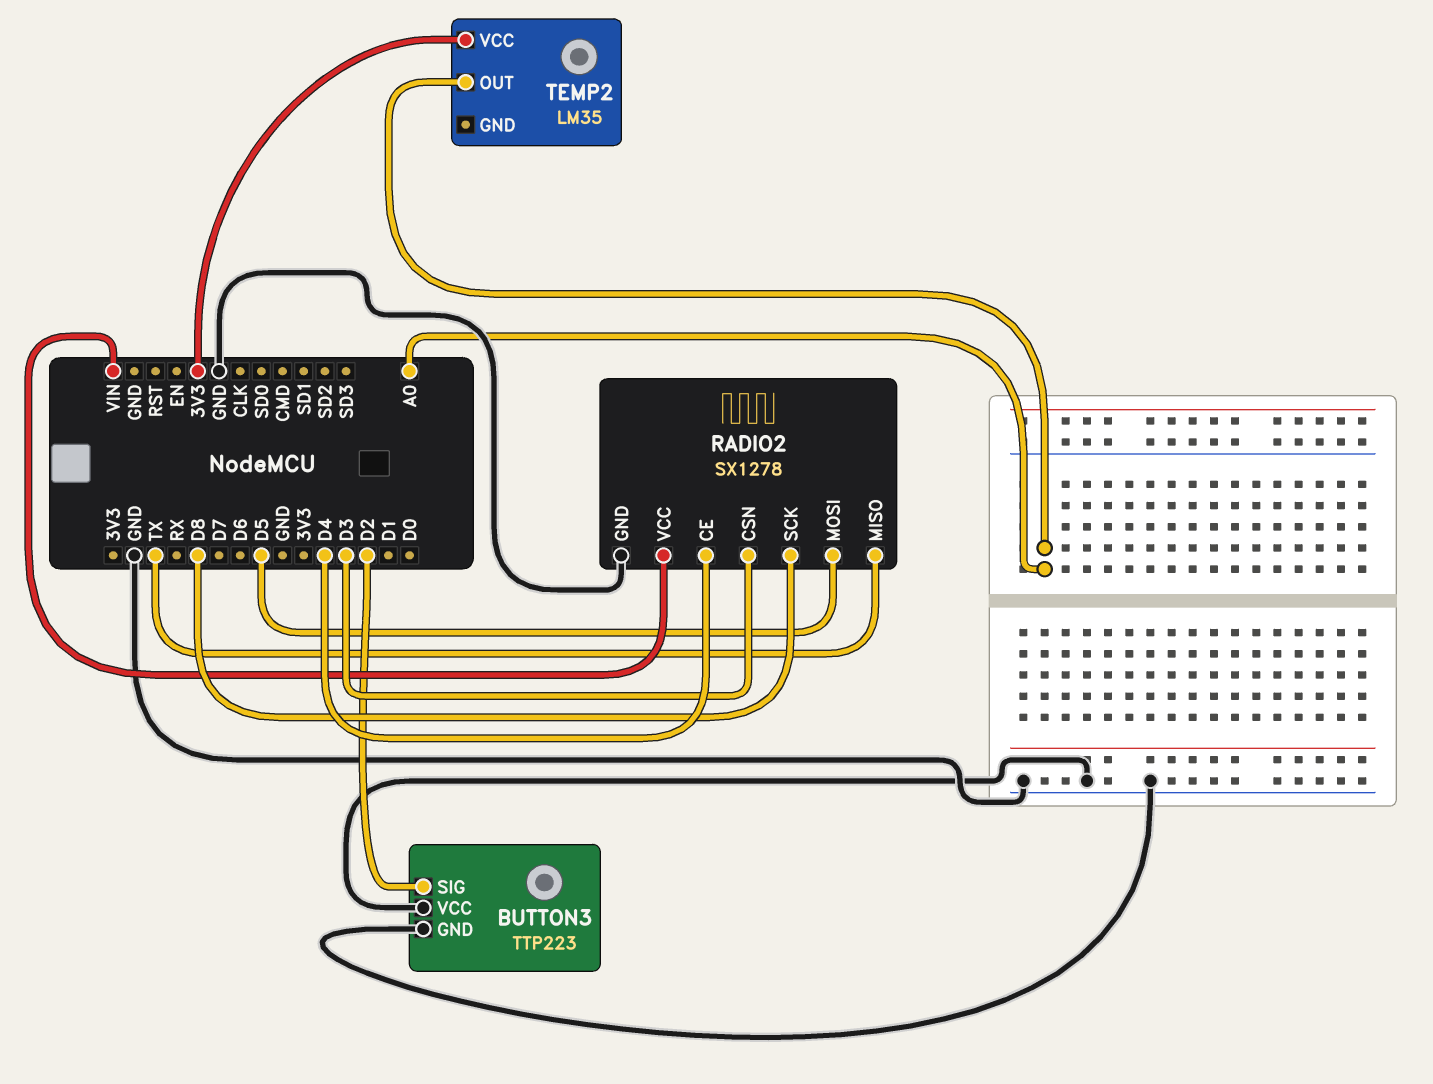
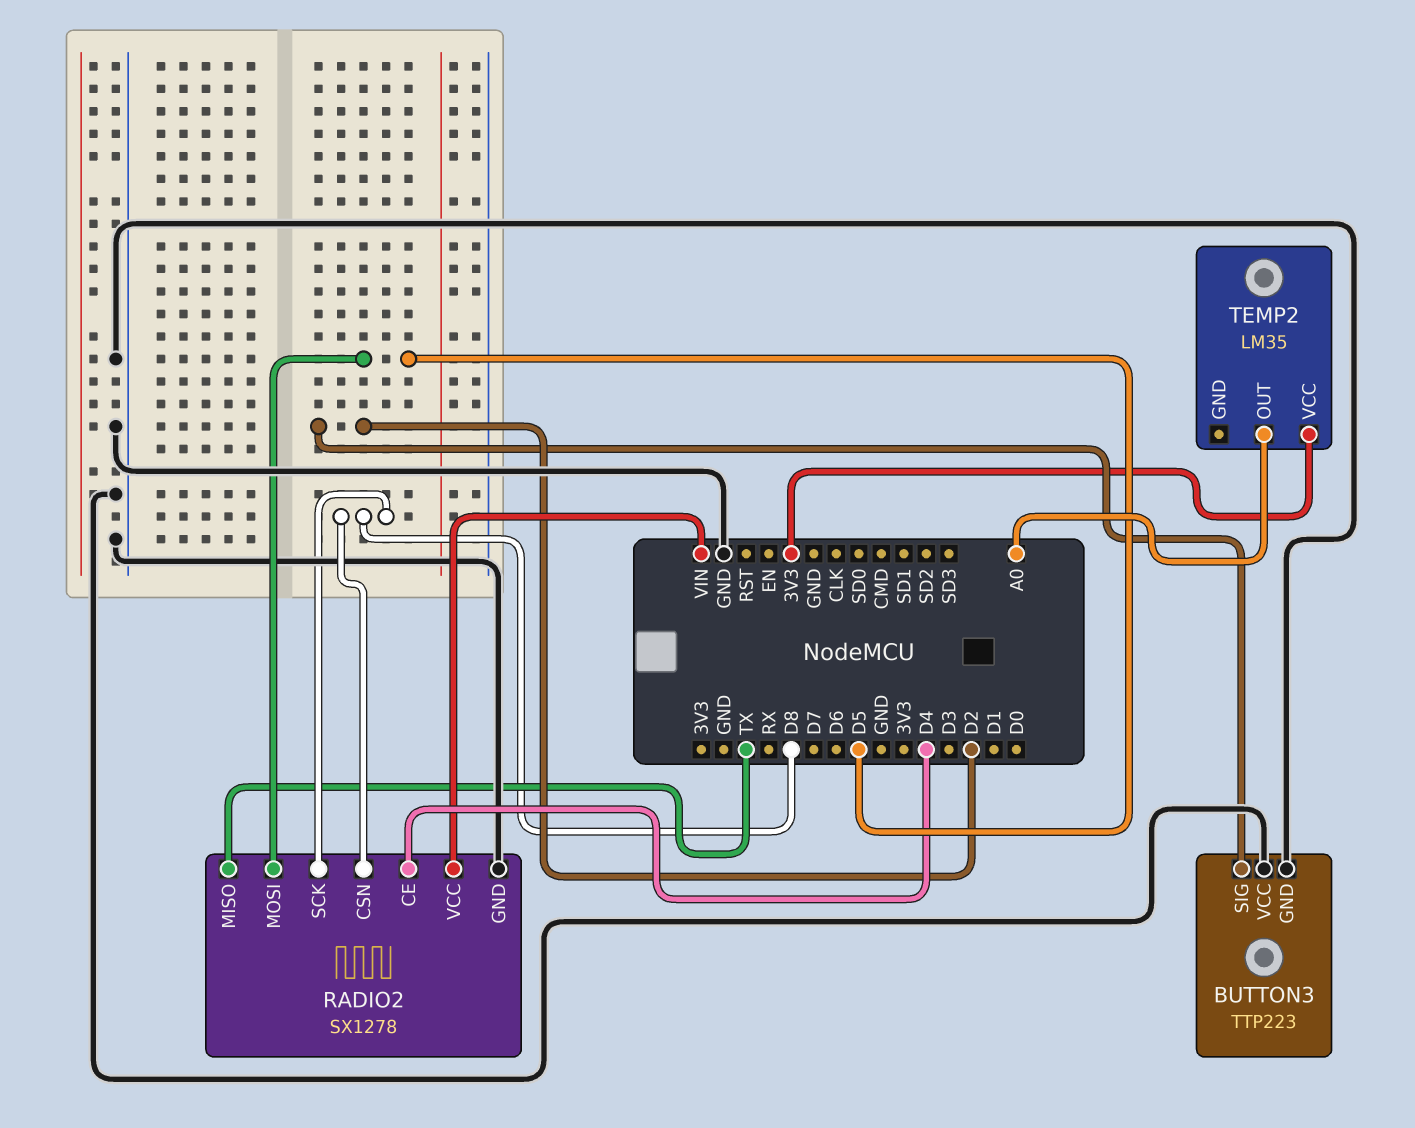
RADIO2 pin CSN: D3 -> D8

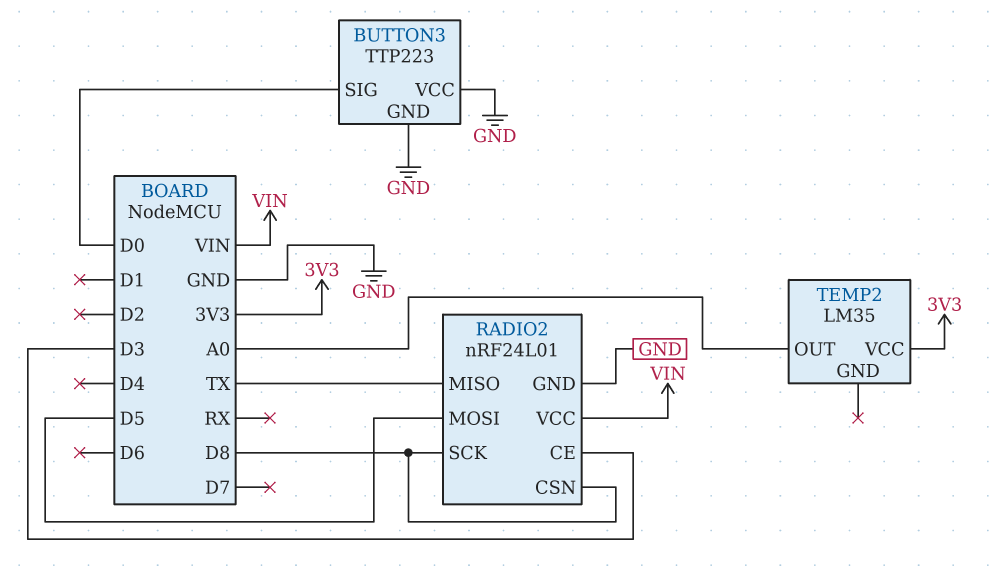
BUTTON3 pin SIG: D2 -> D0
RADIO2: SX1278 -> nRF24L01
RADIO2 pin CE: D4 -> D3

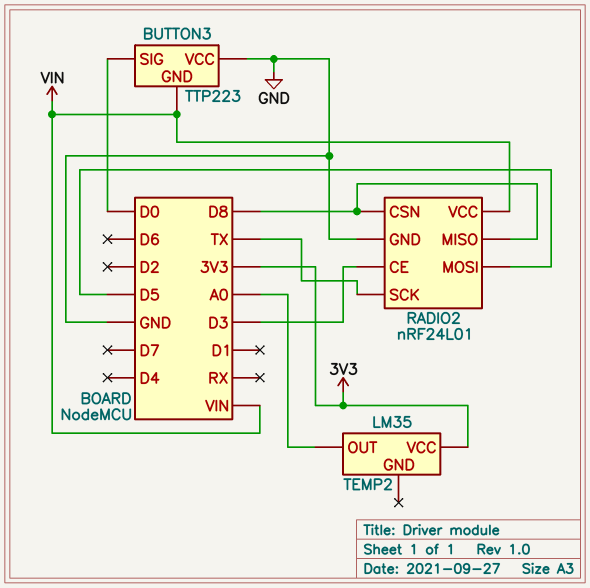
BUTTON3 pin GND: GND -> VIN
RADIO2 pin MISO: TX -> D8
RADIO2 pin SCK: D8 -> TX

